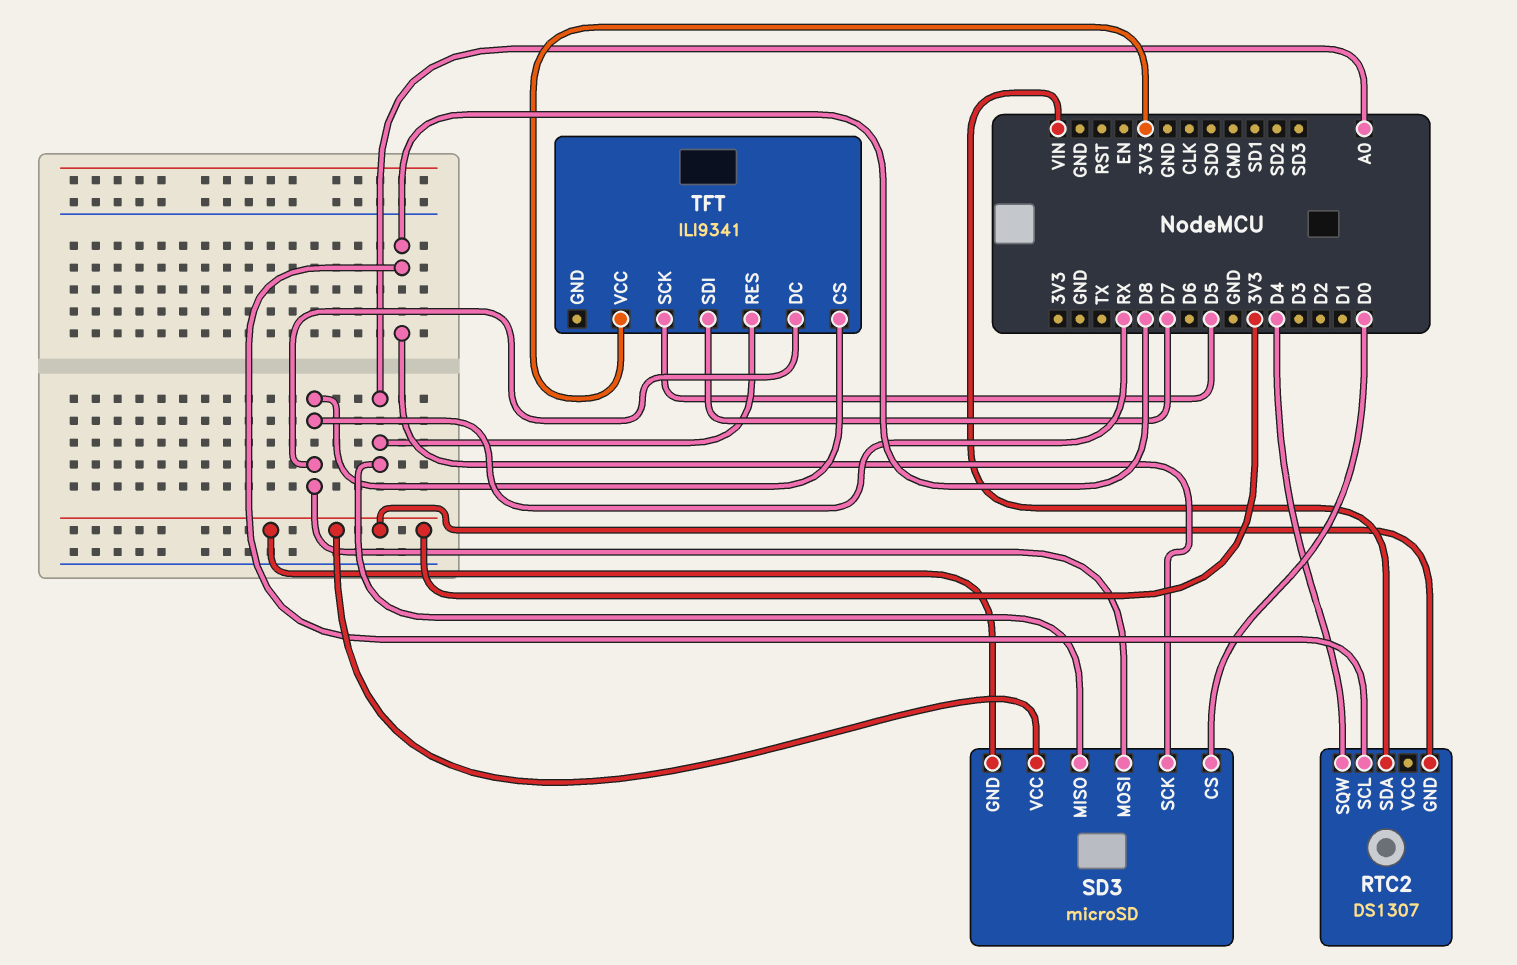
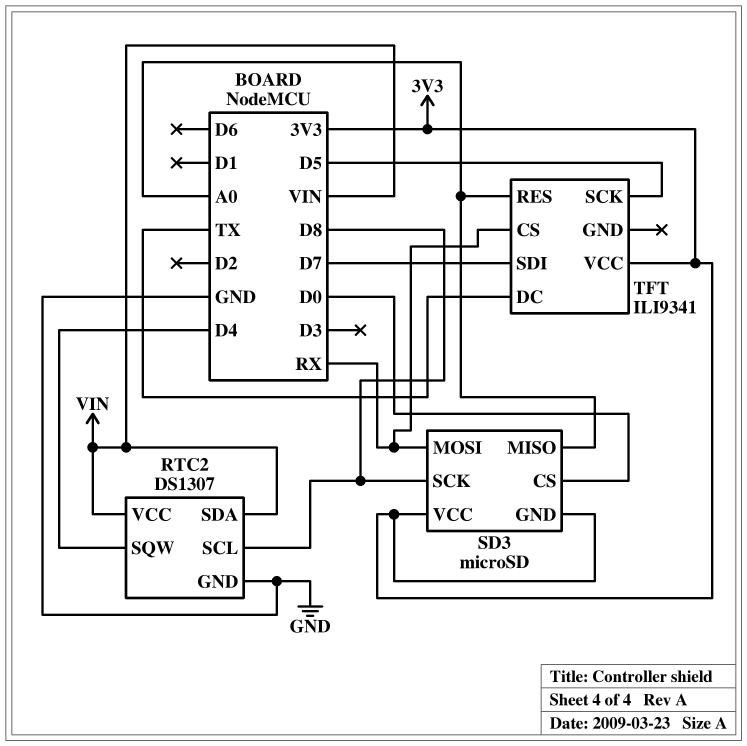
RTC2 pin GND: 3V3 -> GND
RTC2 pin VCC: none -> VIN
TFT pin DC: RX -> TX

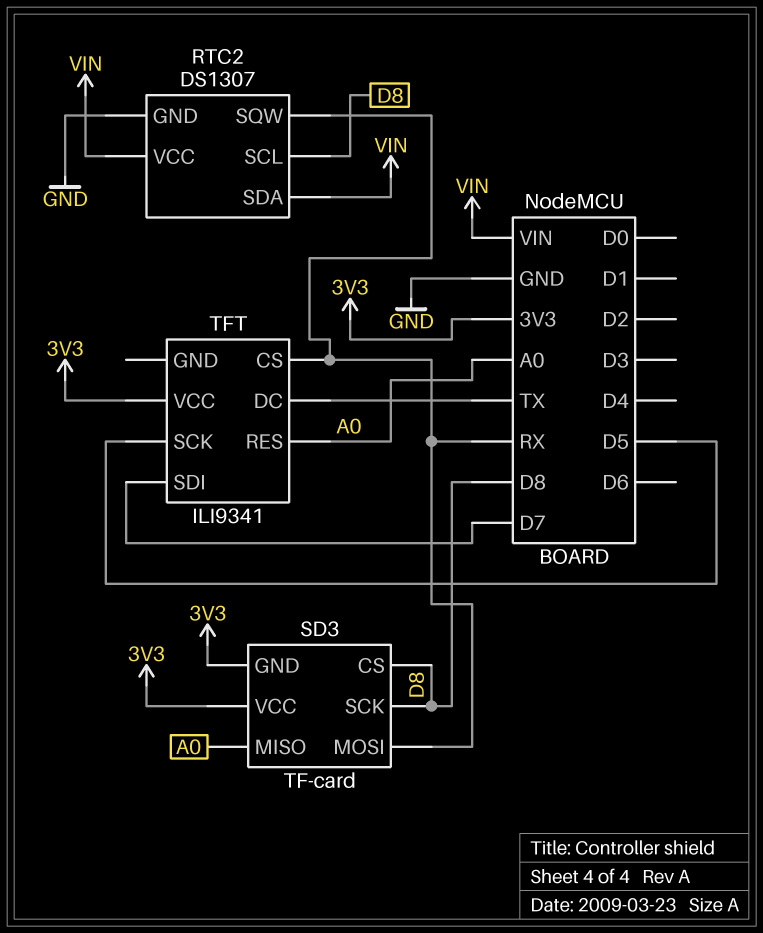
RTC2 pin SQW: D4 -> RX
SD3: microSD -> TF-card
SD3 pin CS: D0 -> D8

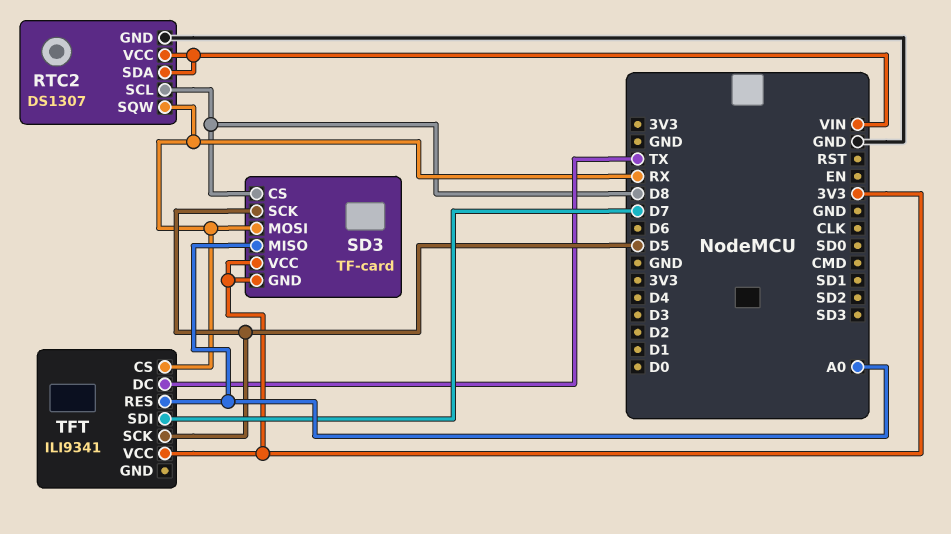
SD3 pin SCK: D8 -> D5

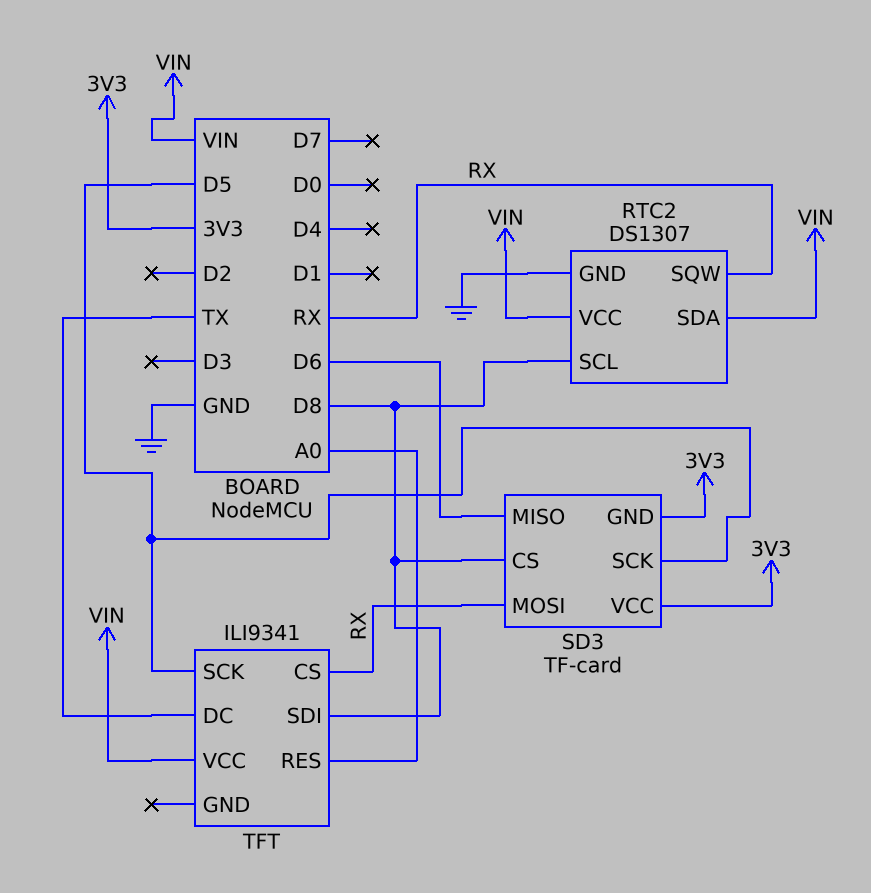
SD3 pin MISO: A0 -> D6
TFT pin SDI: D7 -> D8
TFT pin VCC: 3V3 -> VIN

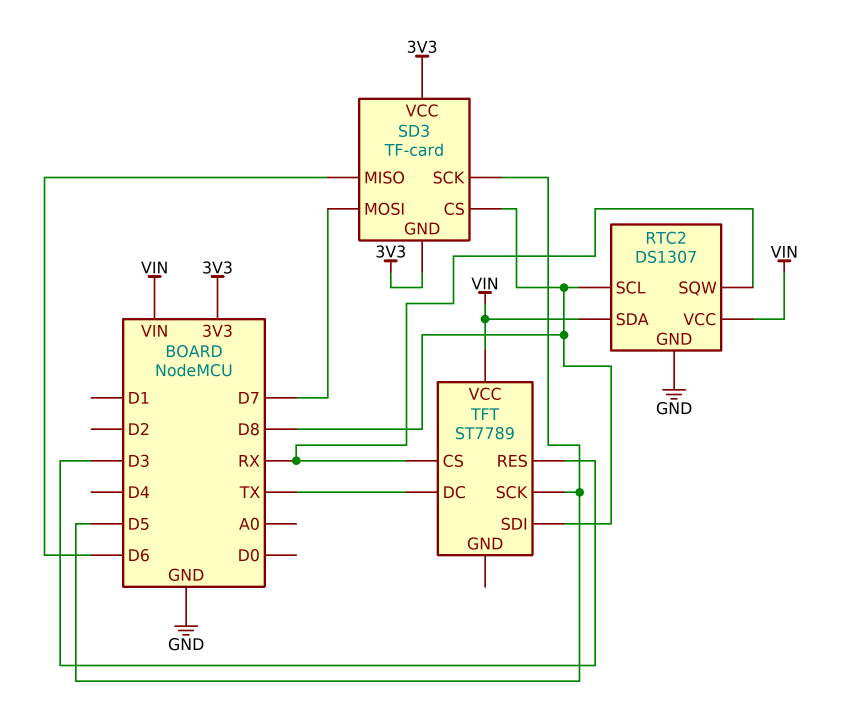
SD3 pin MOSI: RX -> D7
TFT: ILI9341 -> ST7789
TFT pin RES: A0 -> D3

